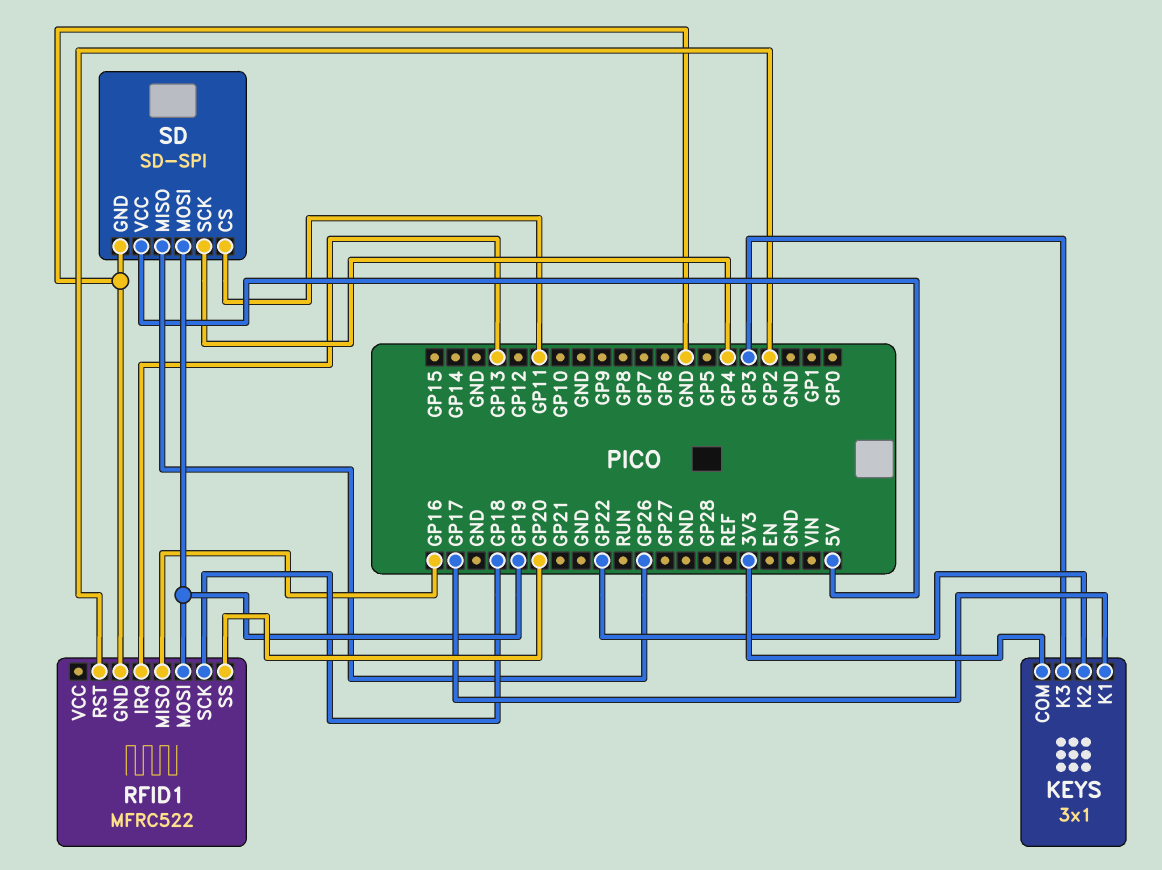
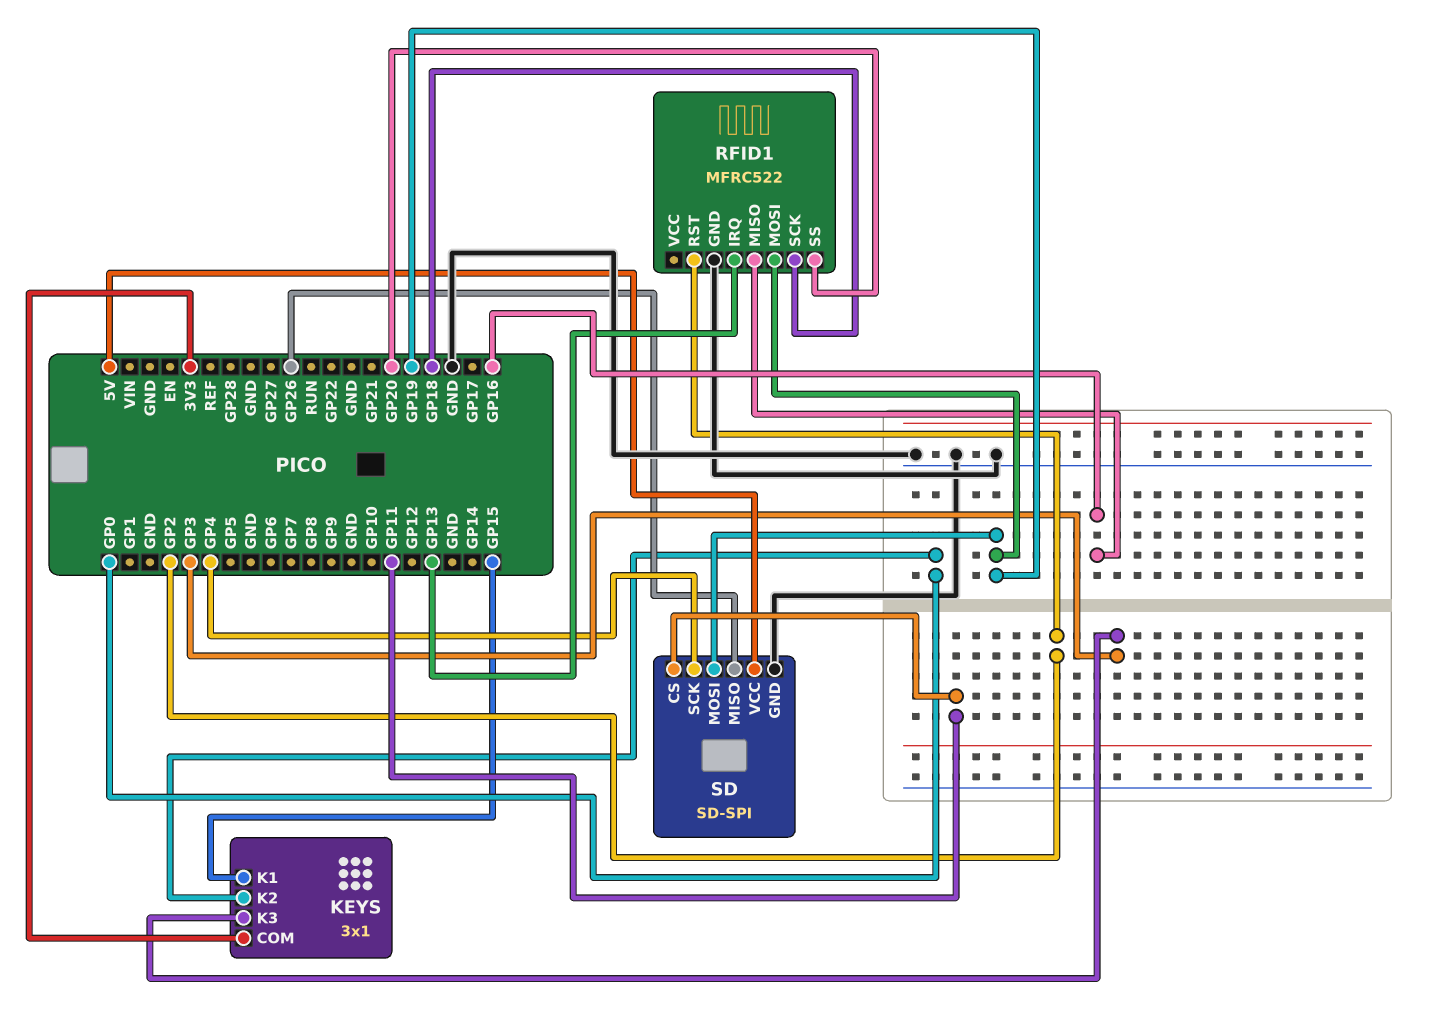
KEYS pin K1: GP17 -> GP15
KEYS pin K2: GP22 -> GP0

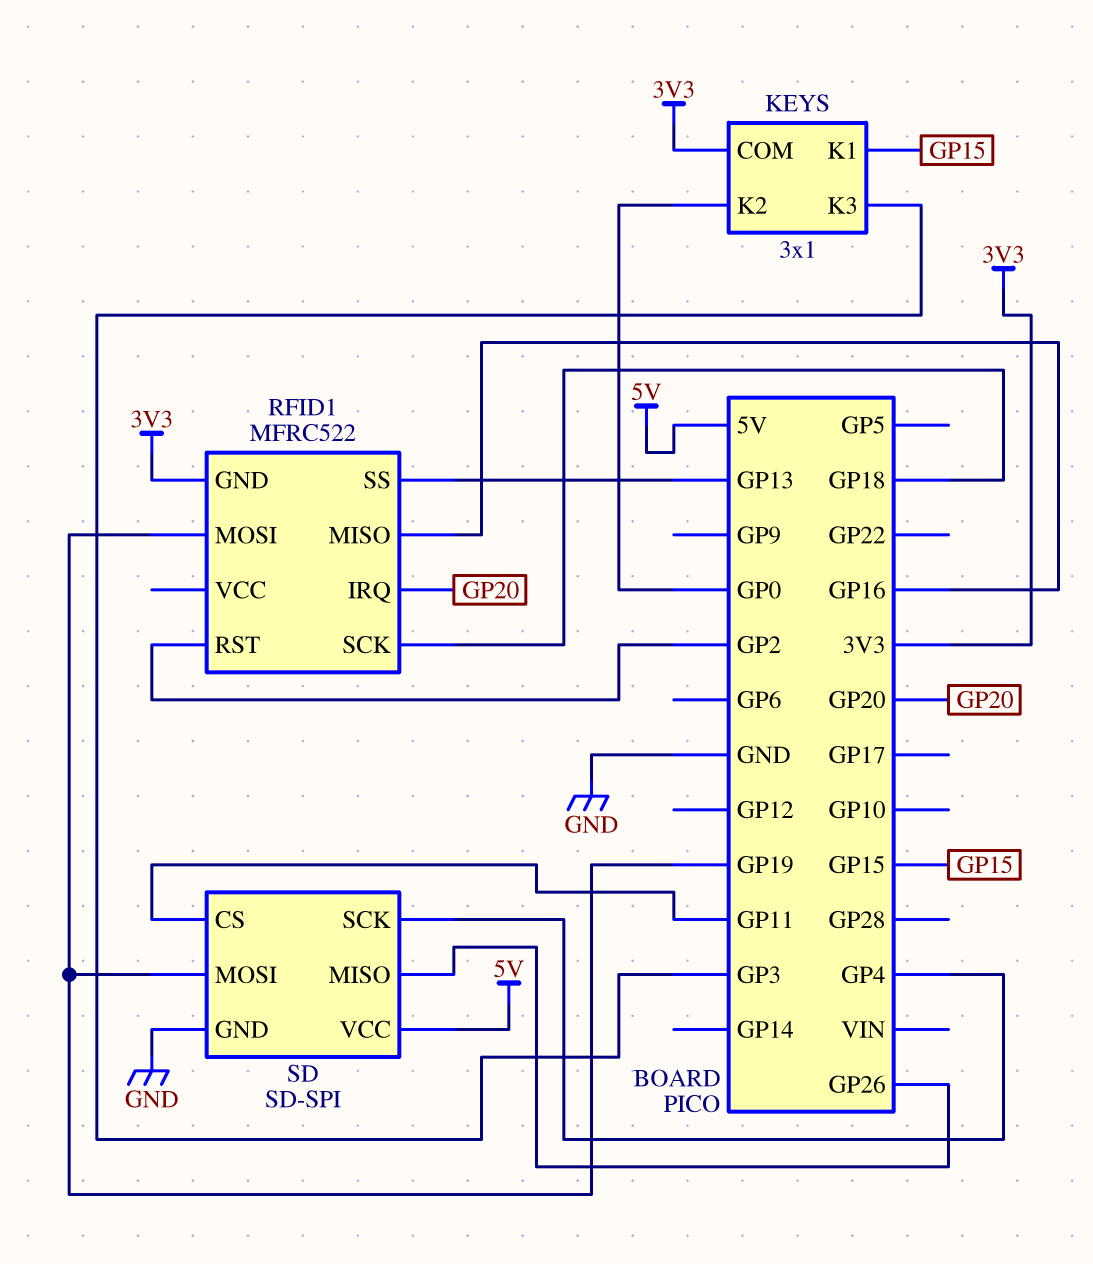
RFID1 pin GND: GND -> 3V3
RFID1 pin IRQ: GP13 -> GP20
RFID1 pin SS: GP20 -> GP13

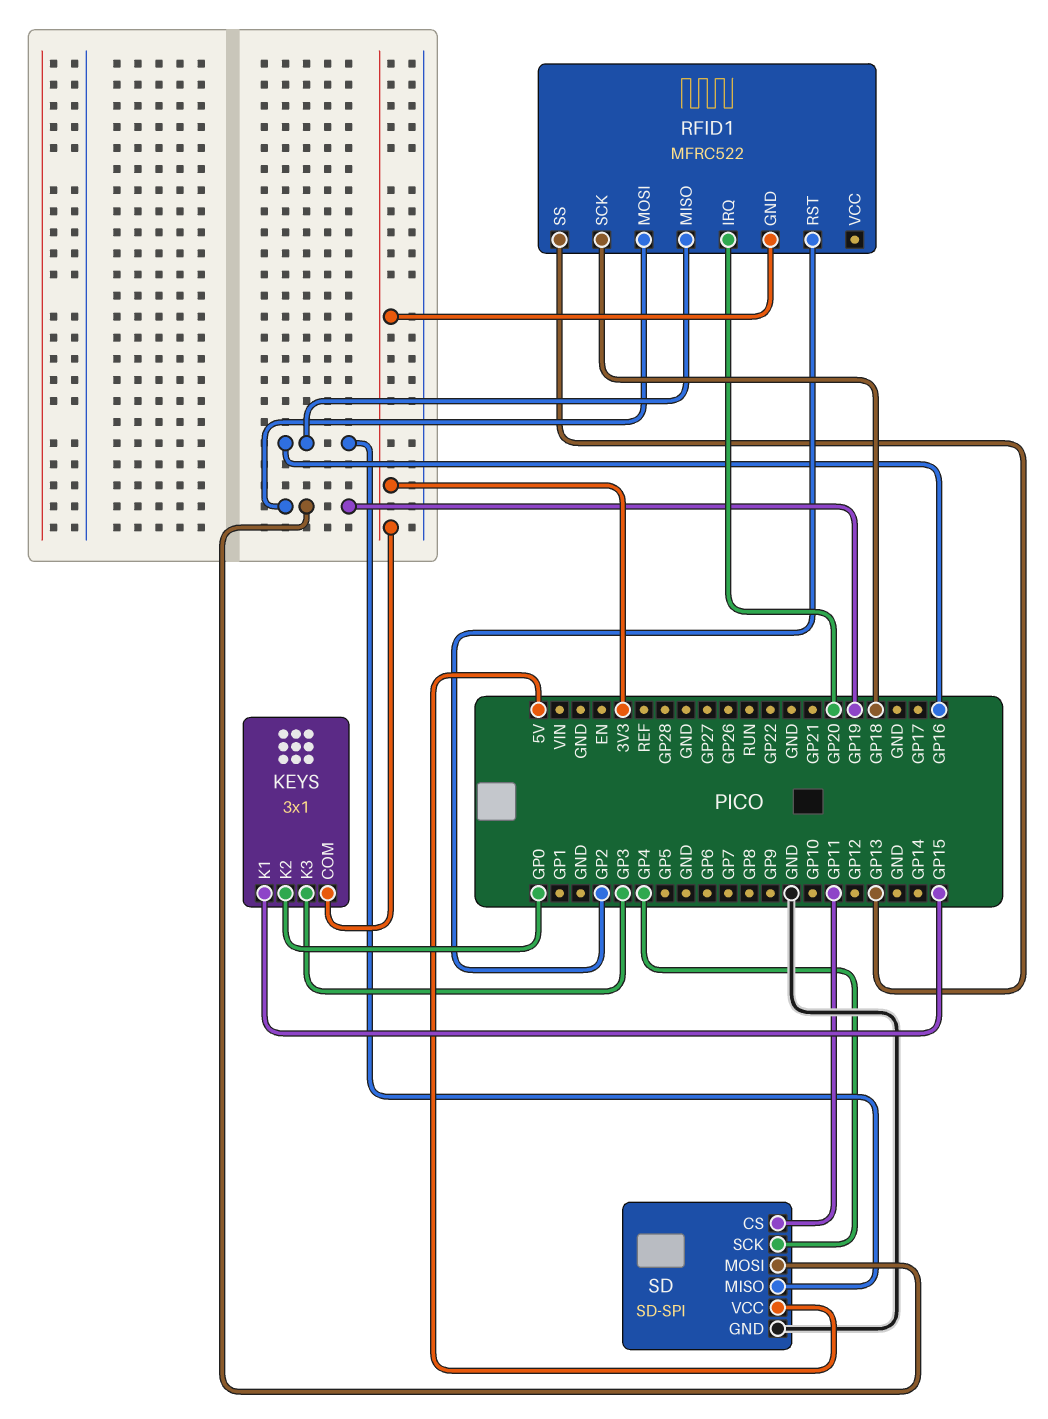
SD pin MISO: GP26 -> GP16

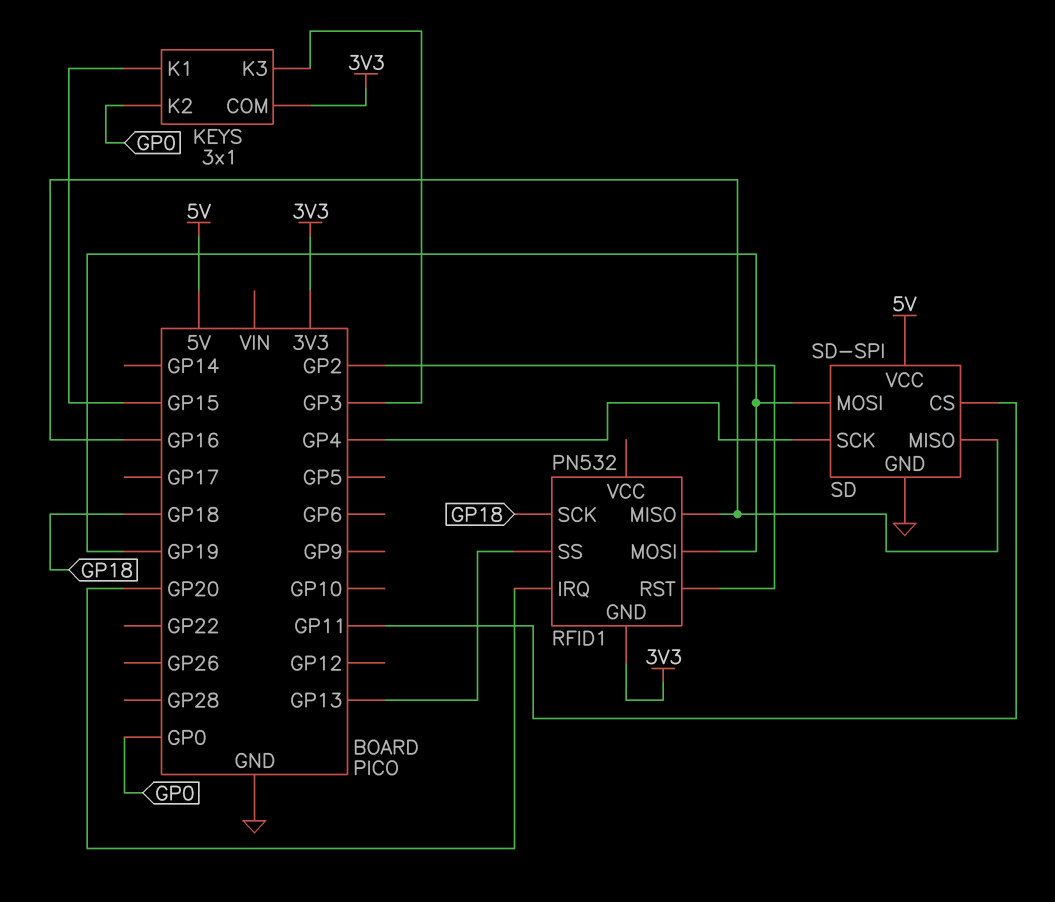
RFID1: MFRC522 -> PN532

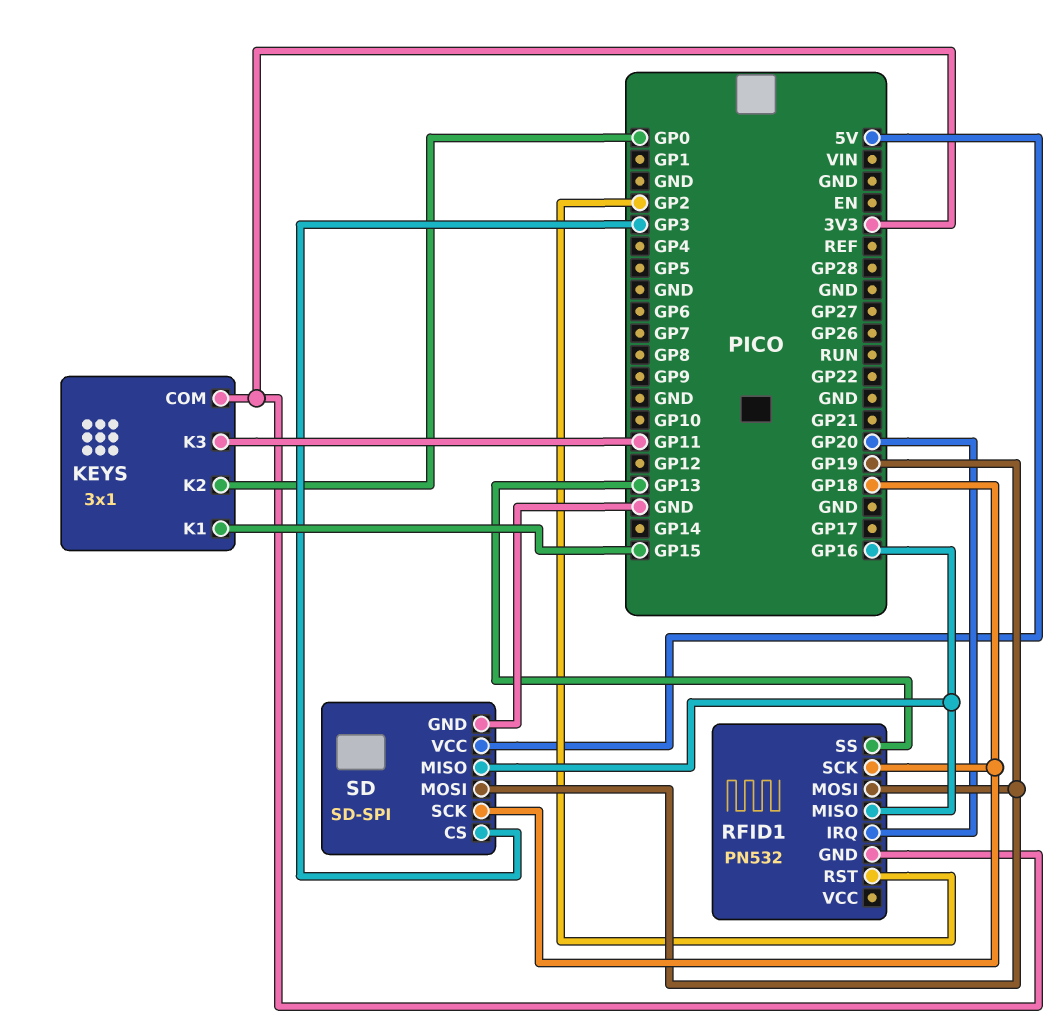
KEYS pin K3: GP3 -> GP11
SD pin CS: GP11 -> GP3
SD pin SCK: GP4 -> GP18

